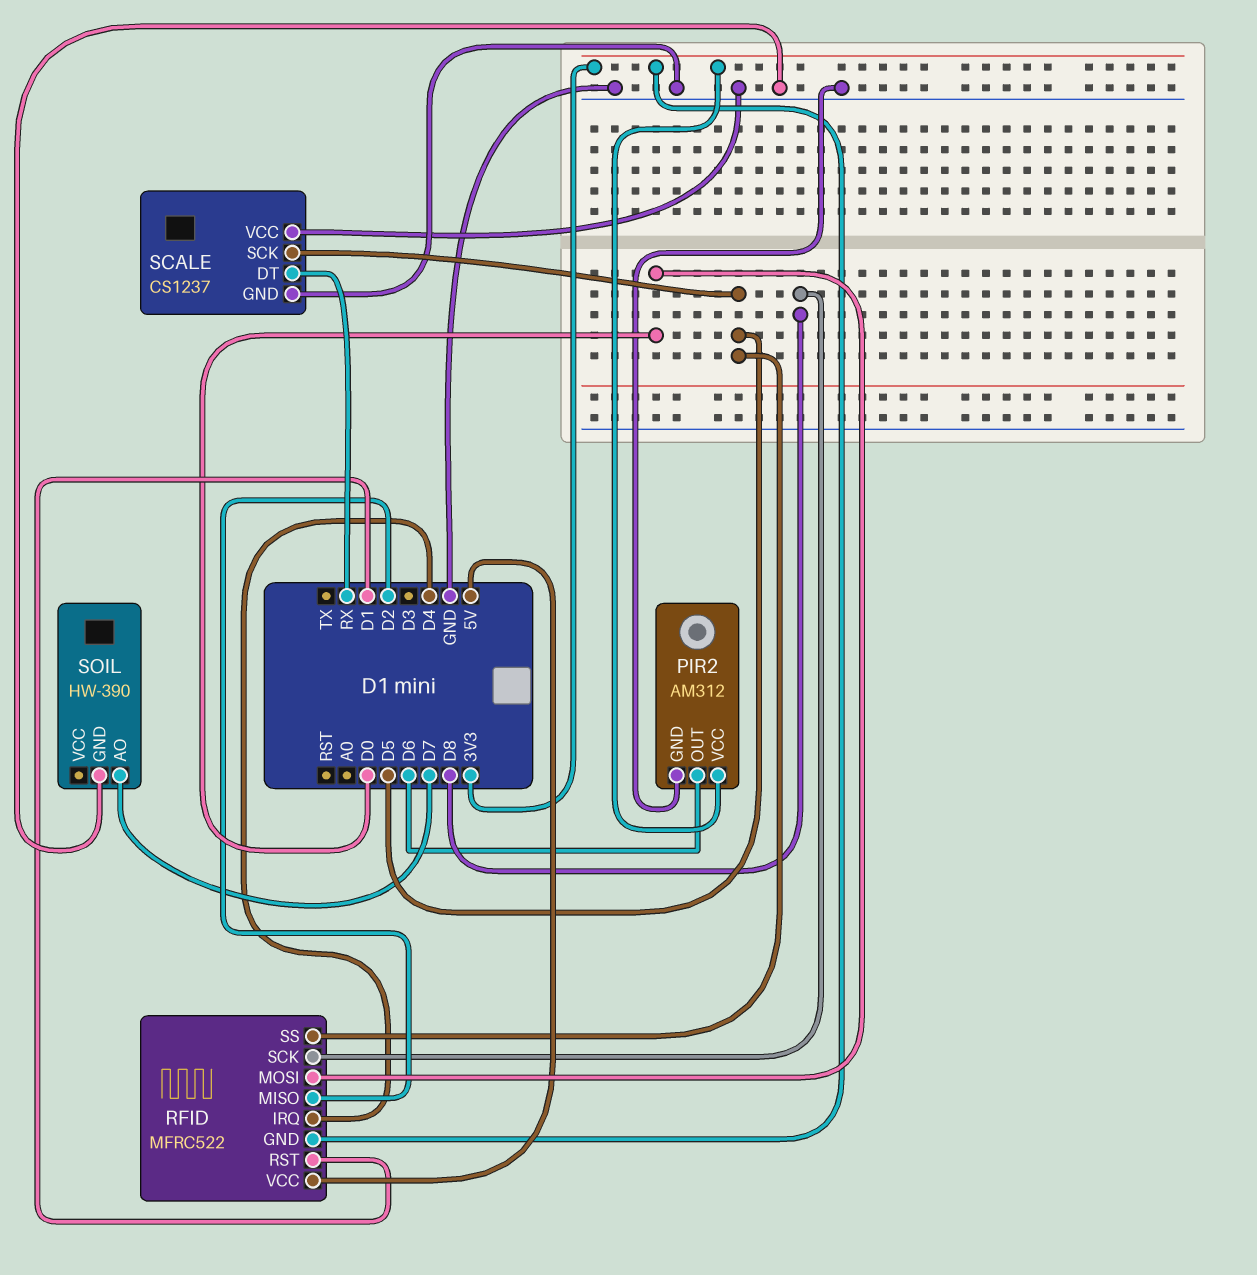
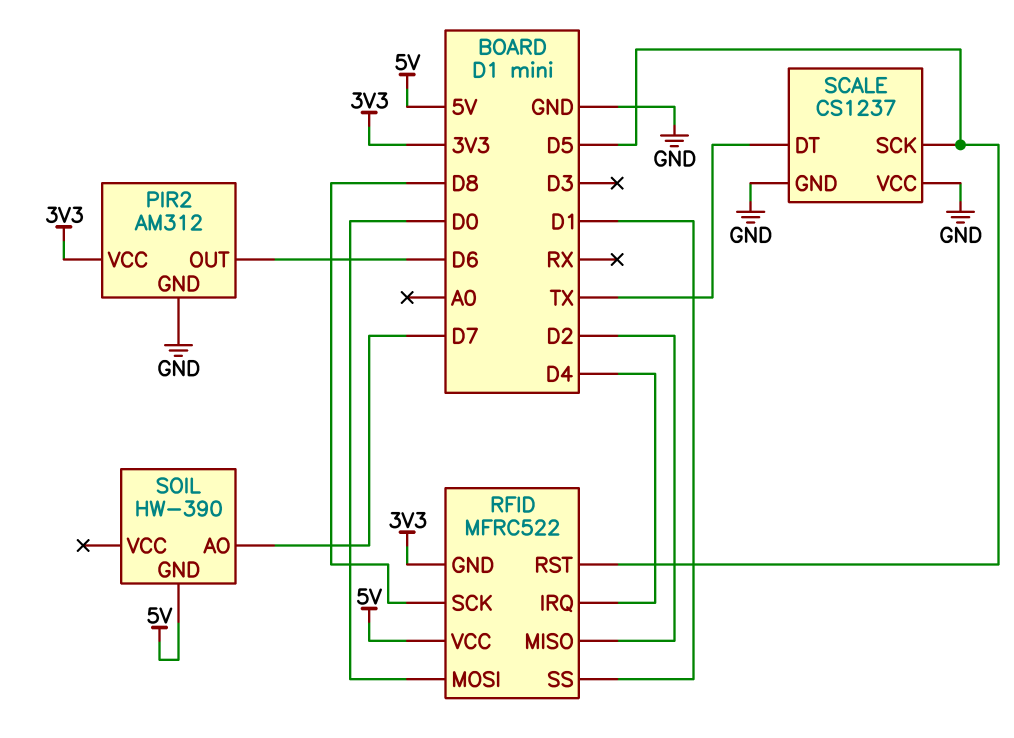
RFID pin RST: D1 -> D5
RFID pin SS: D5 -> D1
SCALE pin DT: RX -> TX
SOIL pin GND: GND -> 5V

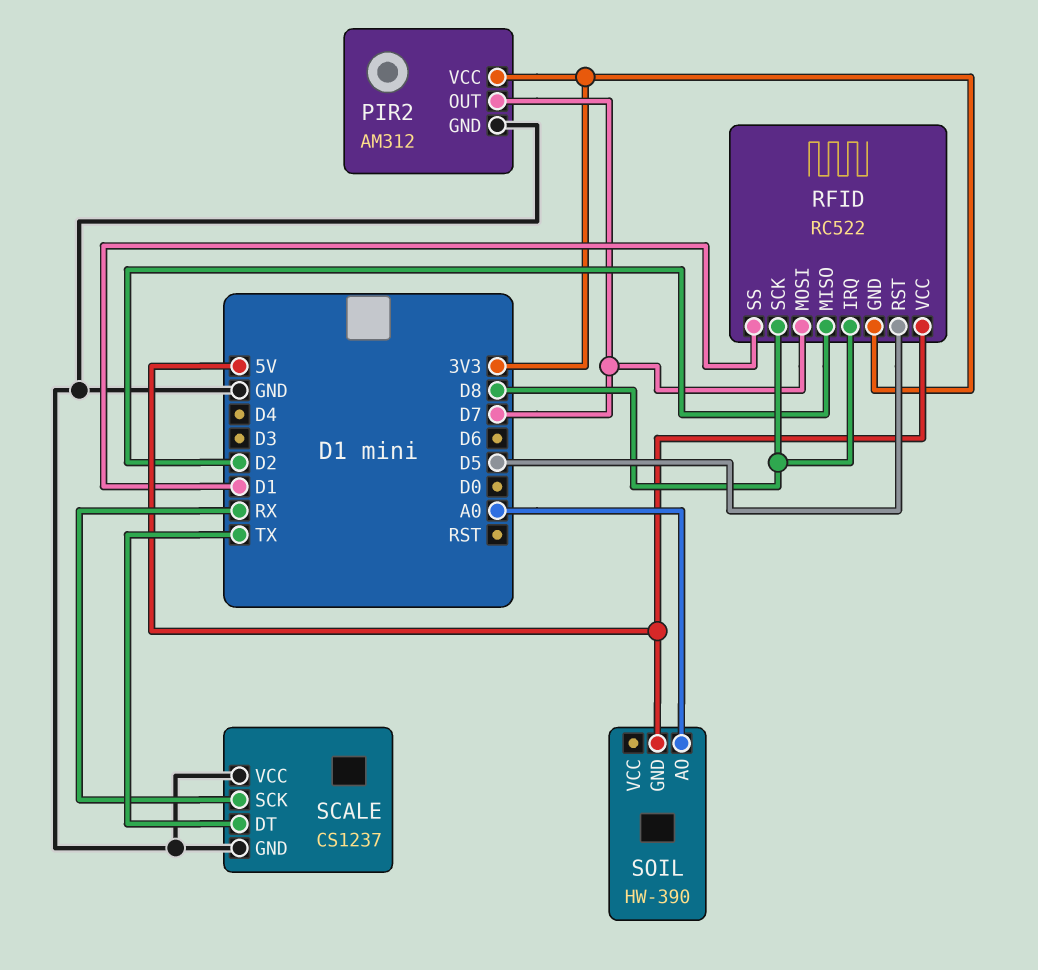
PIR2 pin OUT: D6 -> D7
RFID: MFRC522 -> RC522
RFID pin IRQ: D4 -> D8
RFID pin MOSI: D0 -> D7
SCALE pin SCK: D5 -> RX
SOIL pin AO: D7 -> A0

